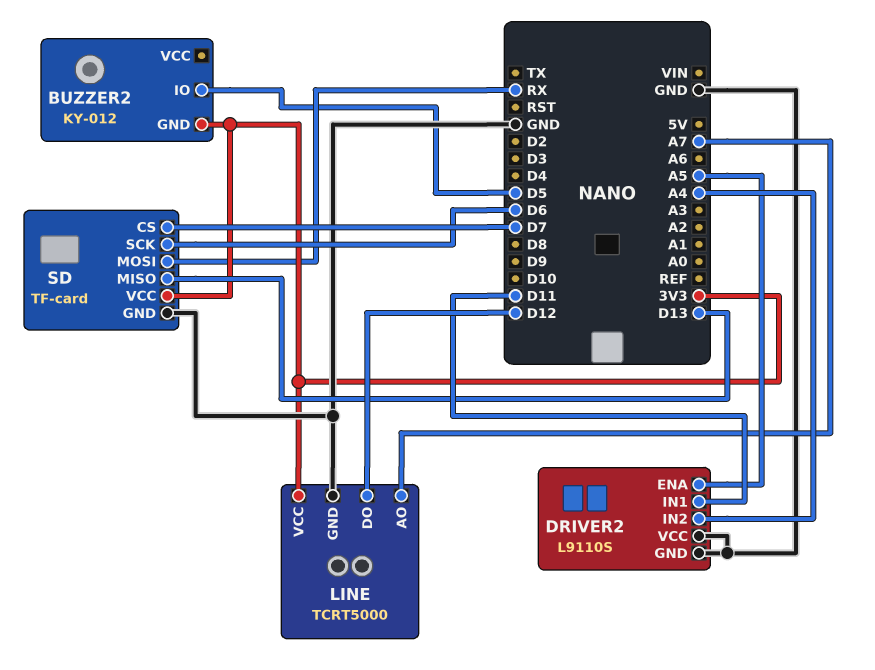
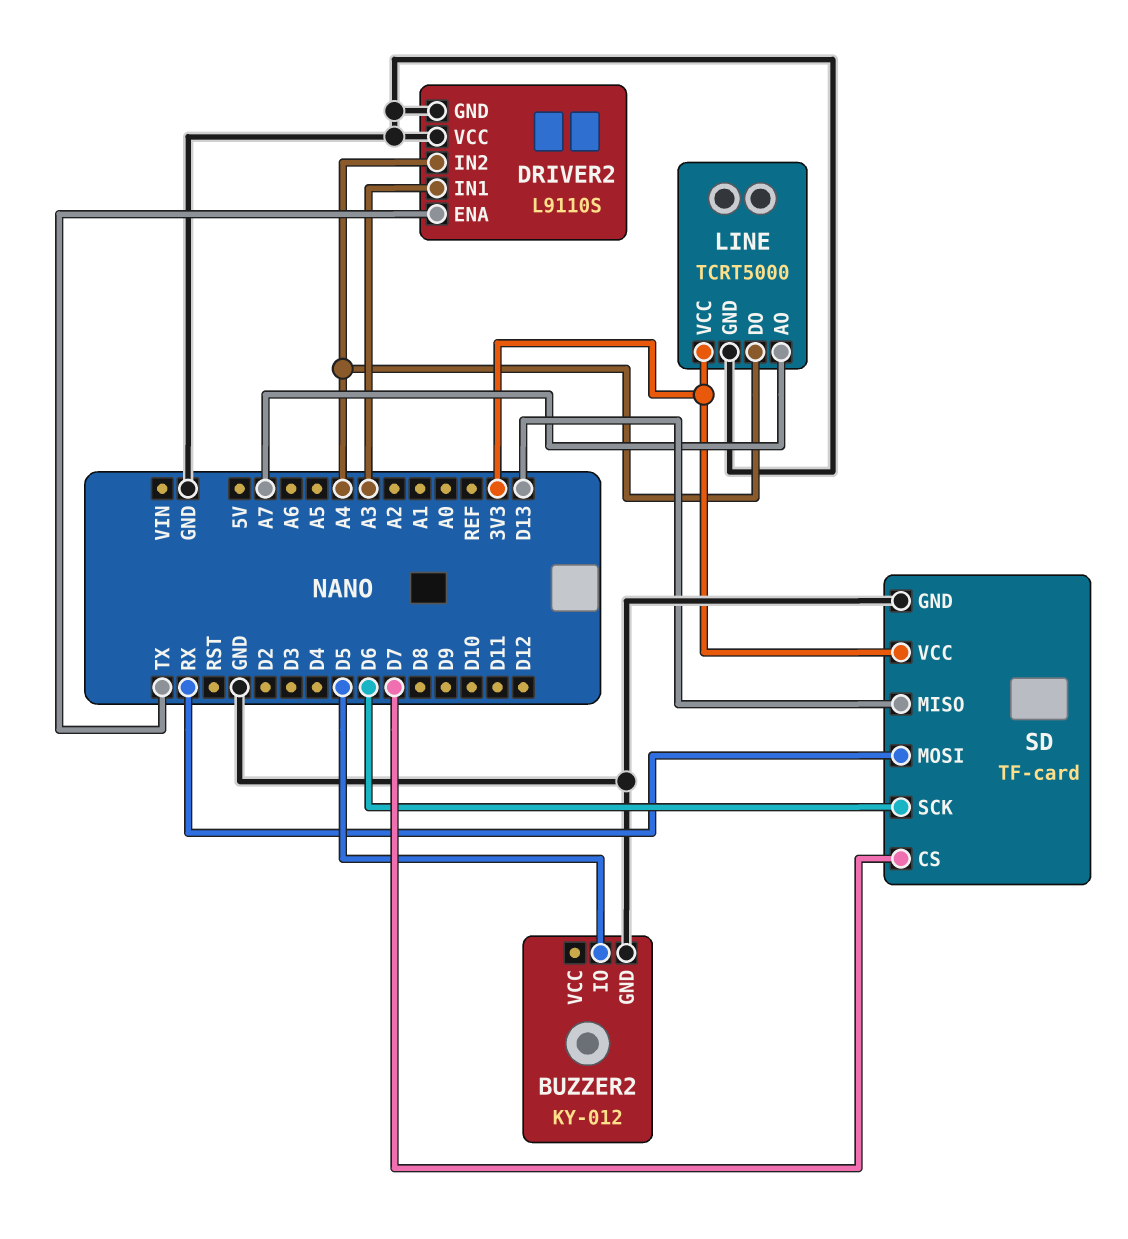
BUZZER2 pin GND: 3V3 -> GND
DRIVER2 pin ENA: A5 -> TX
DRIVER2 pin IN1: D11 -> A3
LINE pin DO: D12 -> A4

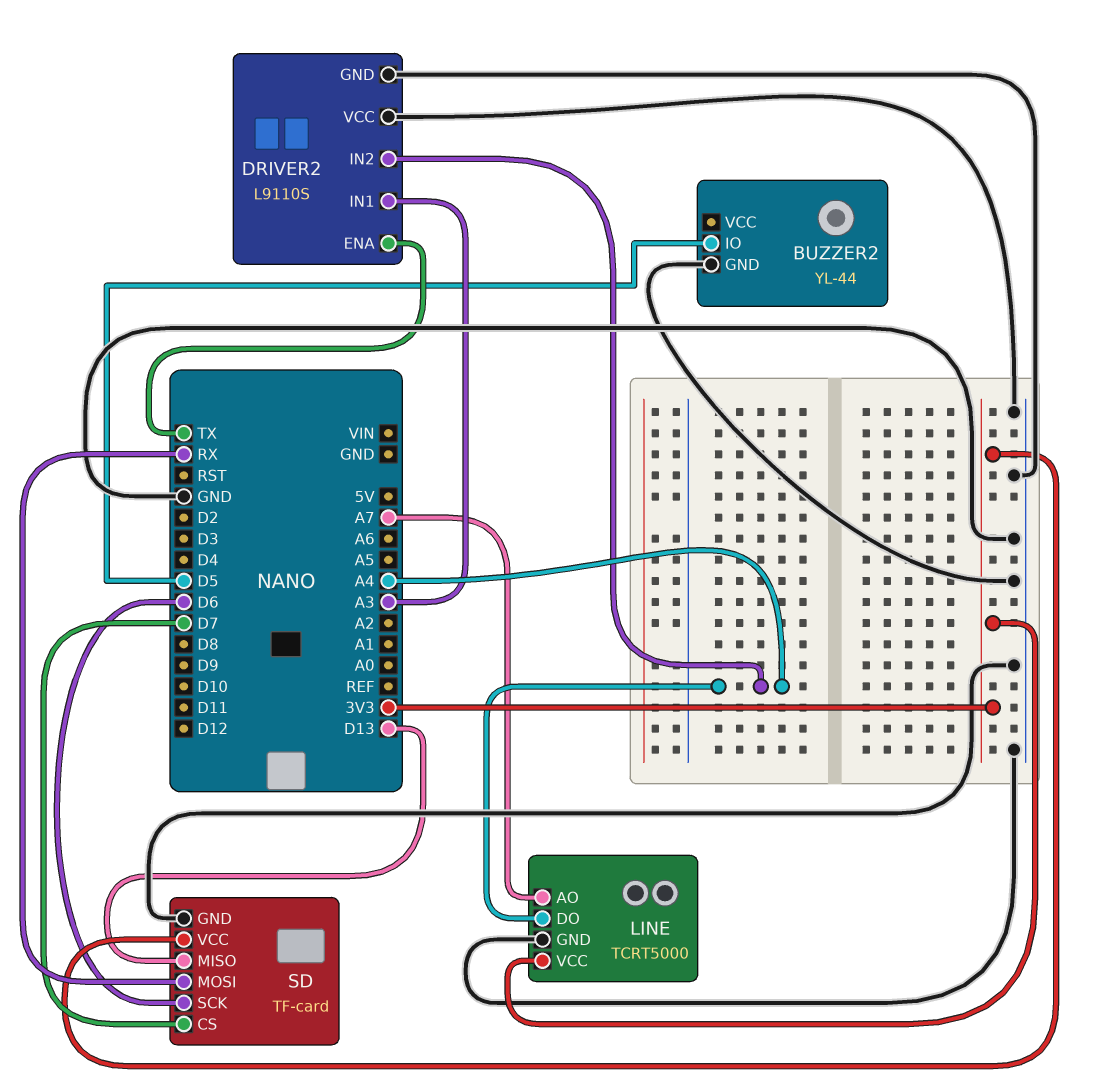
BUZZER2: KY-012 -> YL-44

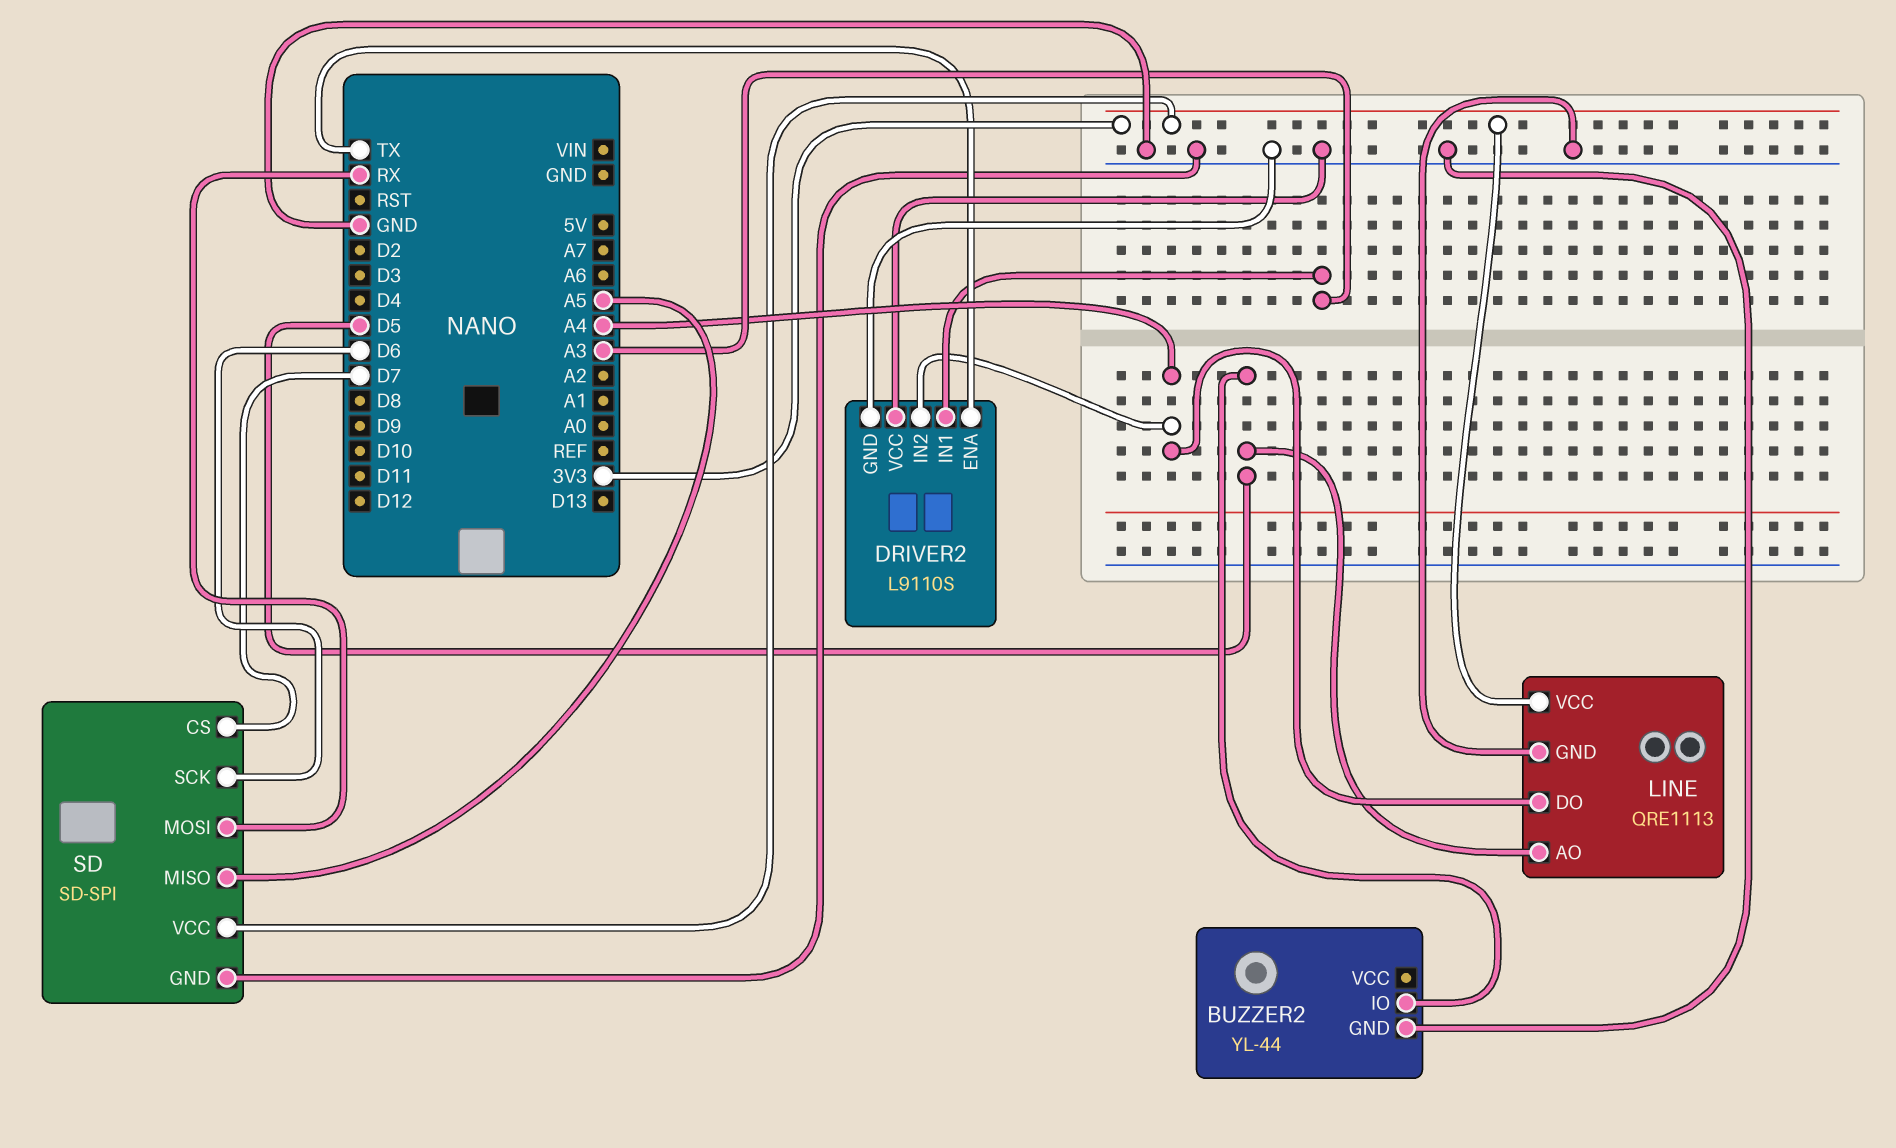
LINE: TCRT5000 -> QRE1113
LINE pin AO: A7 -> D5
SD: TF-card -> SD-SPI
SD pin MISO: D13 -> A5

